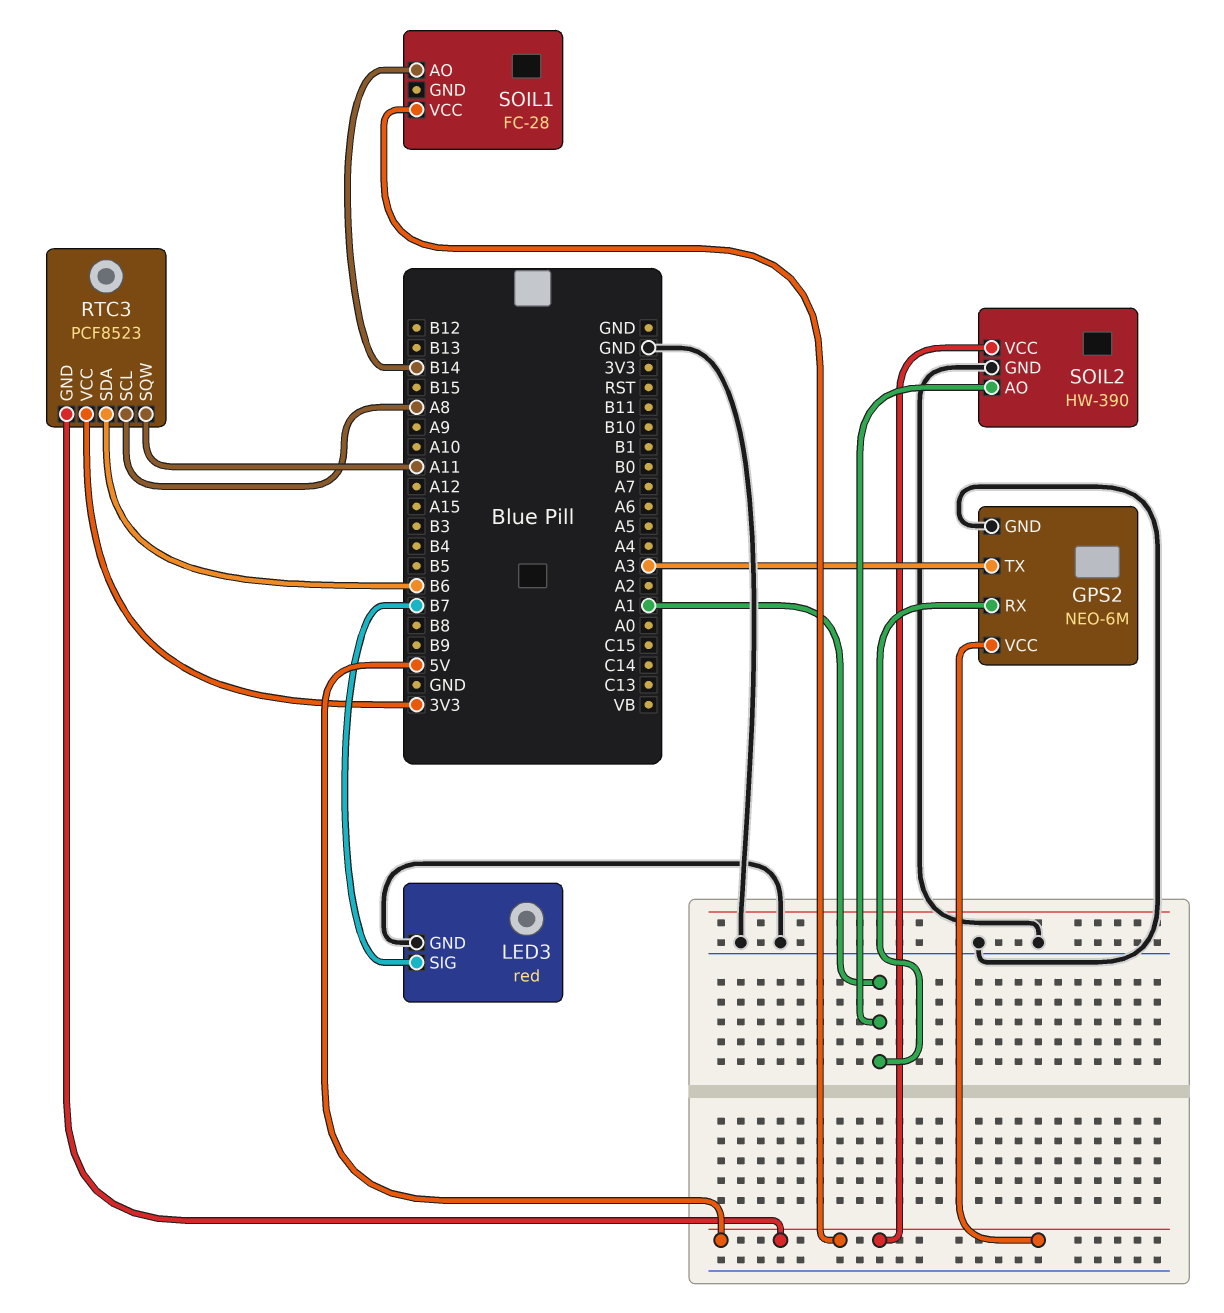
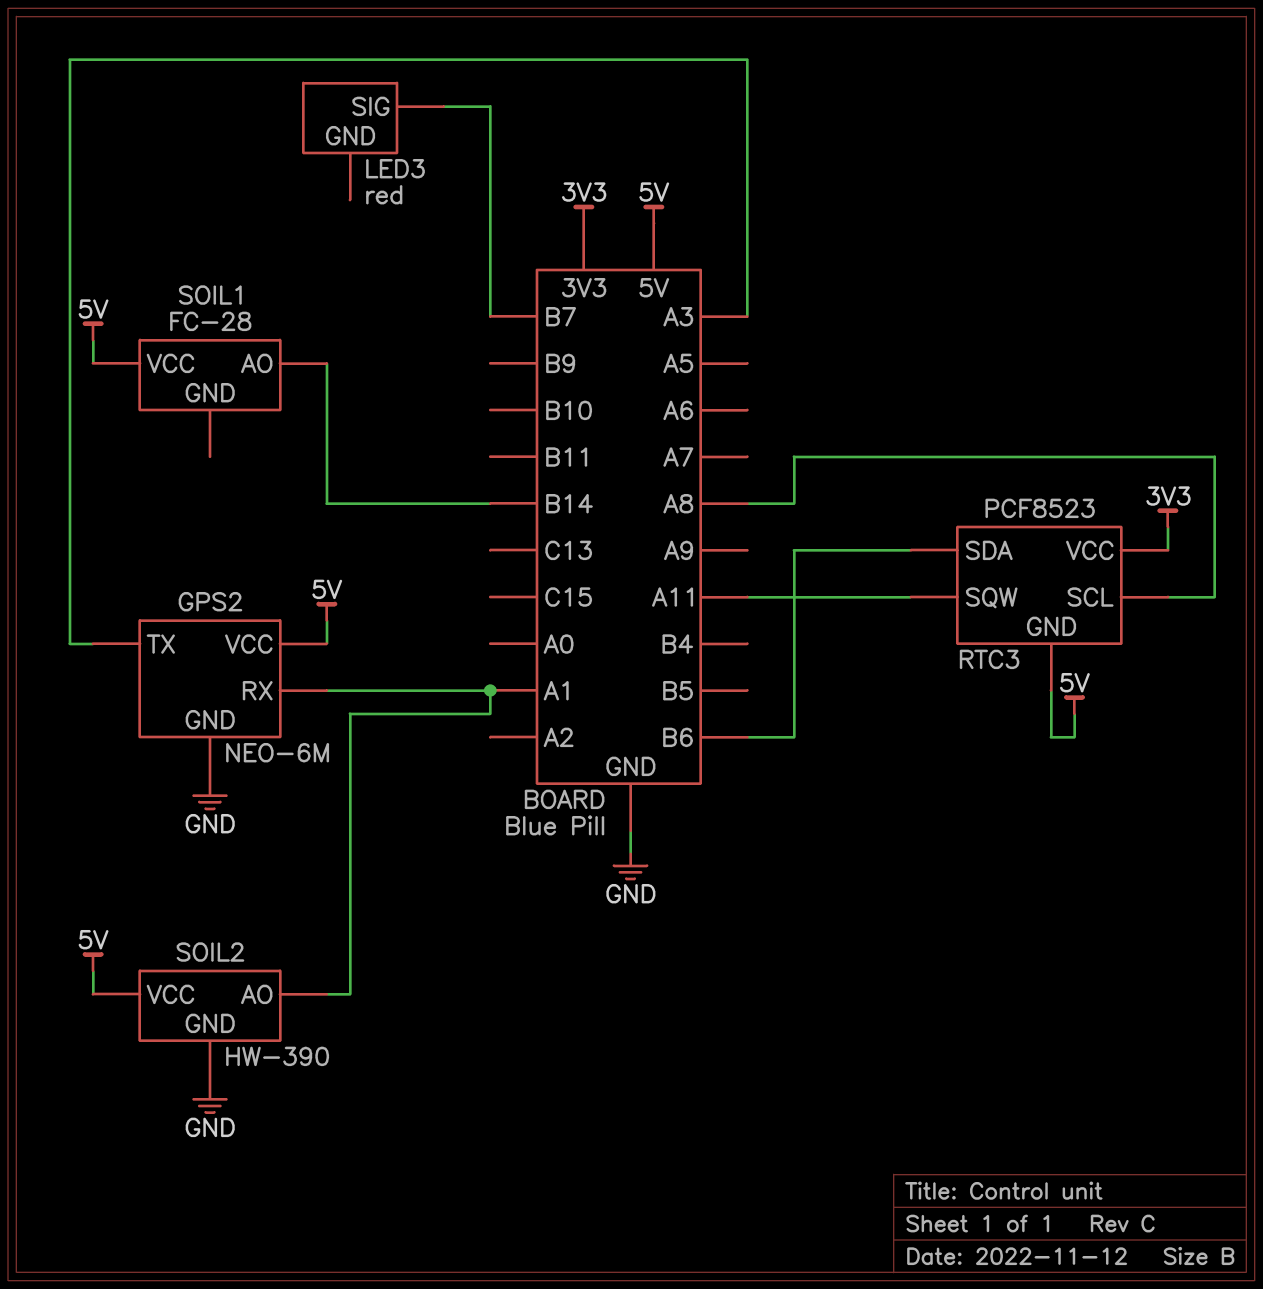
LED3 pin GND: GND -> none

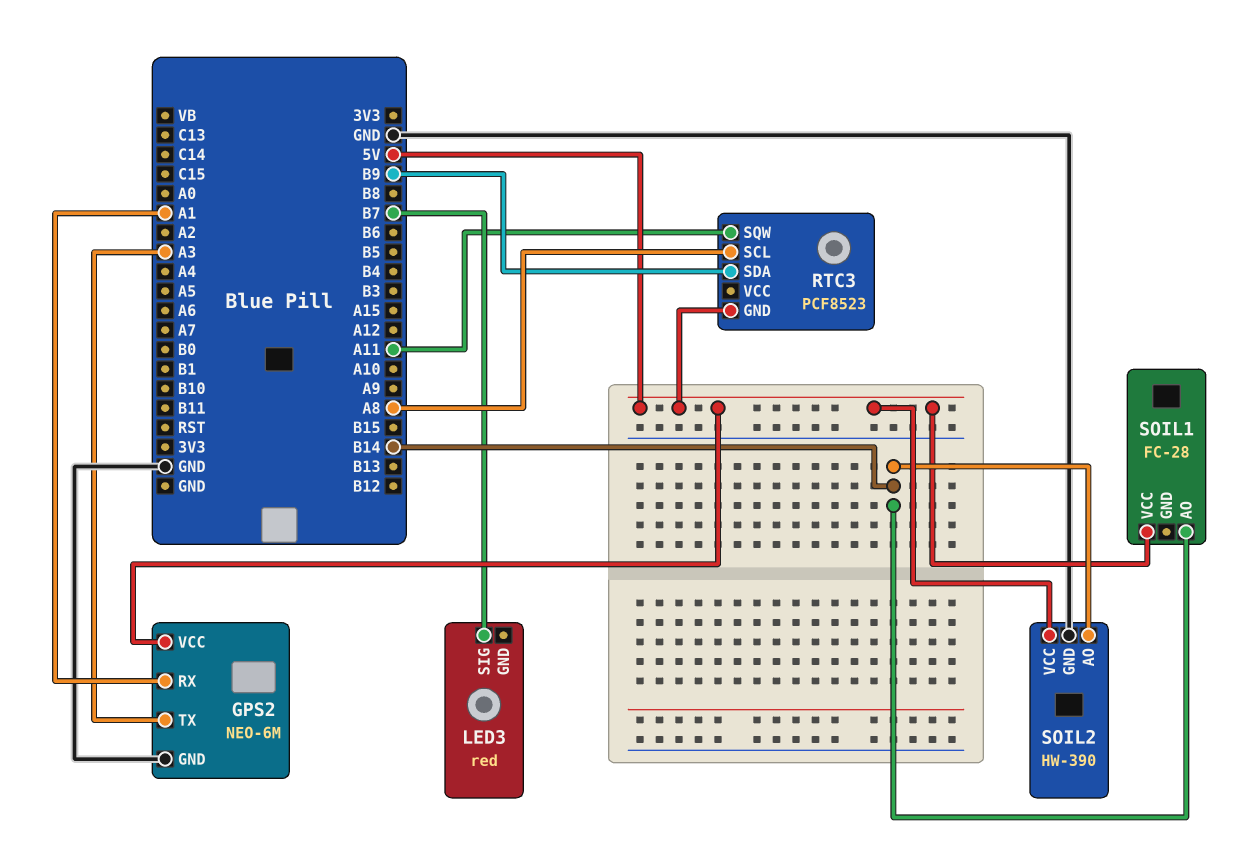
RTC3 pin SDA: B6 -> B9
RTC3 pin VCC: 3V3 -> none
SOIL2 pin AO: A1 -> B14

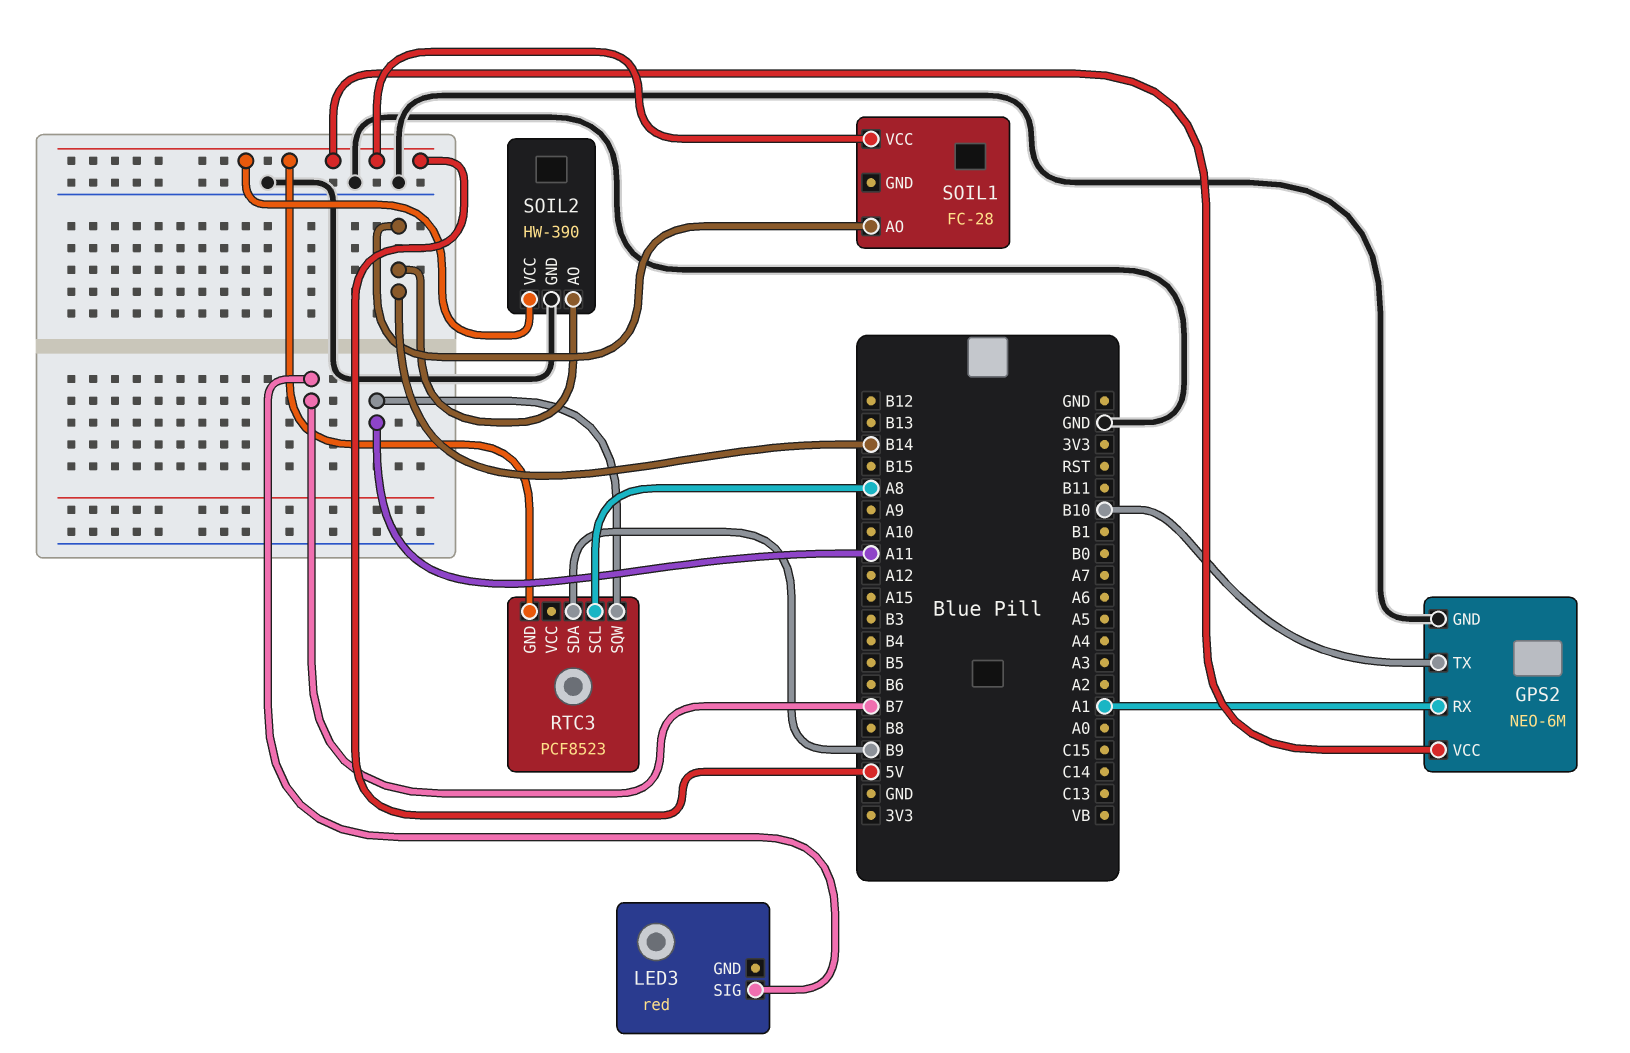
GPS2 pin TX: A3 -> B10

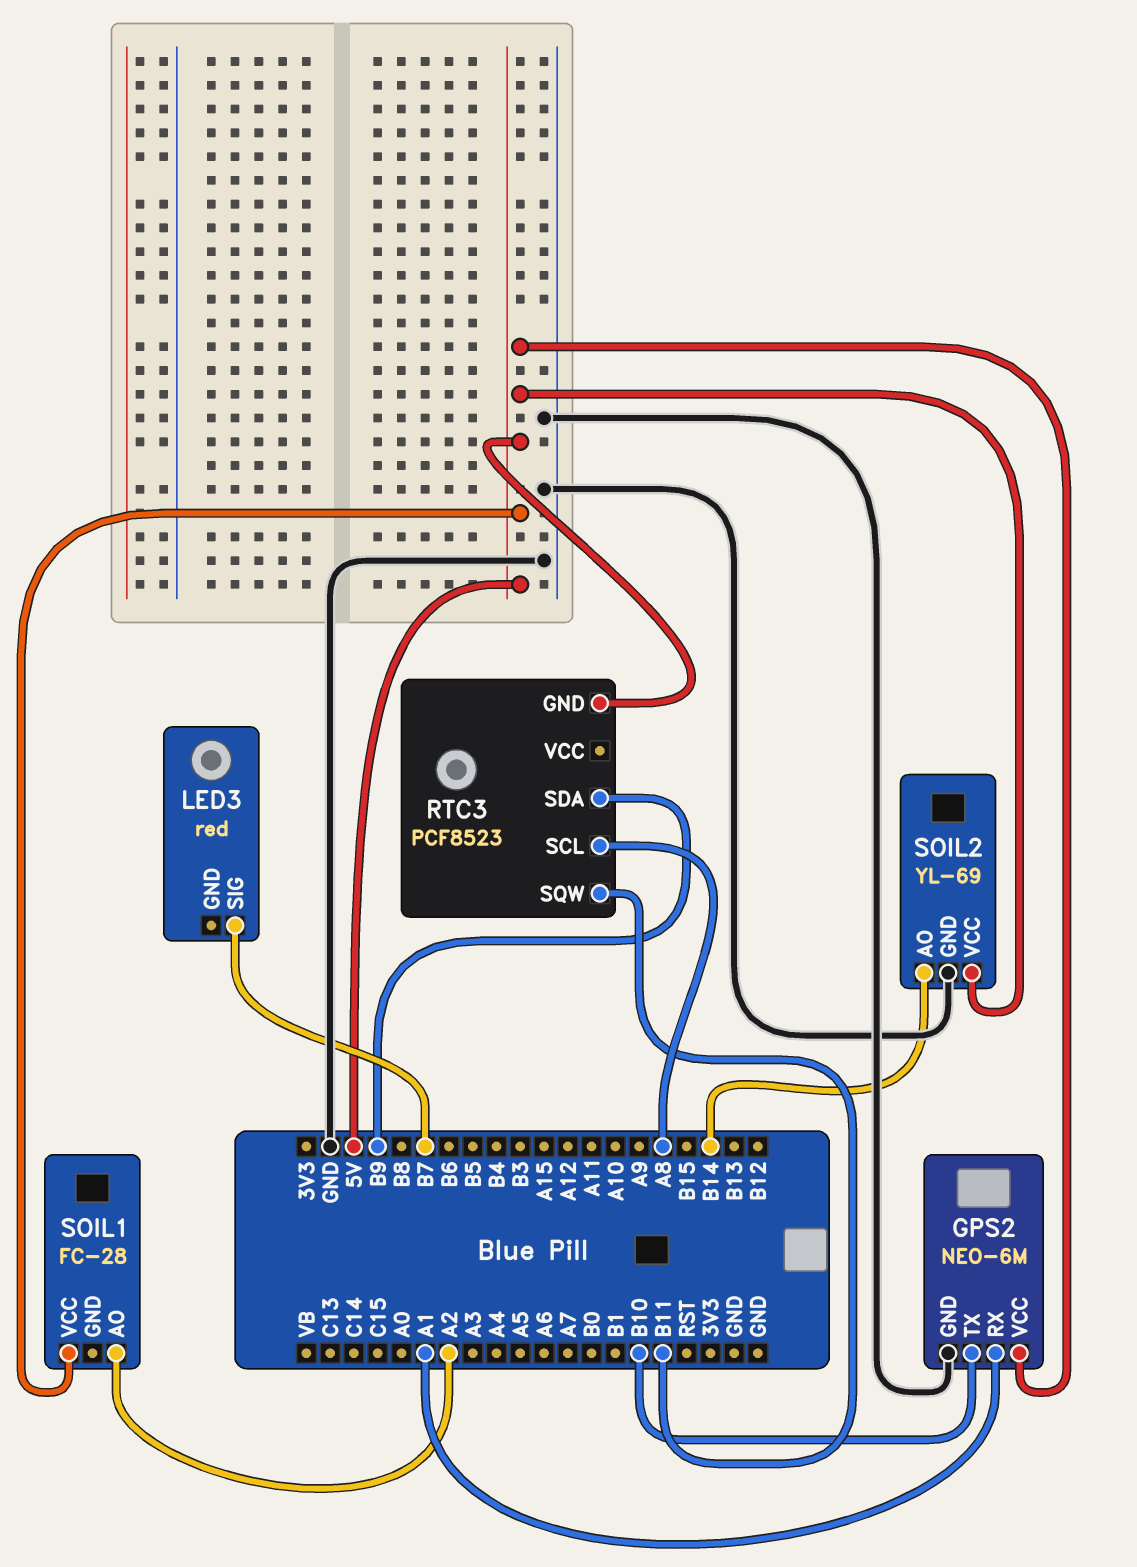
RTC3 pin SQW: A11 -> B11
SOIL1 pin AO: B14 -> A2
SOIL2: HW-390 -> YL-69

